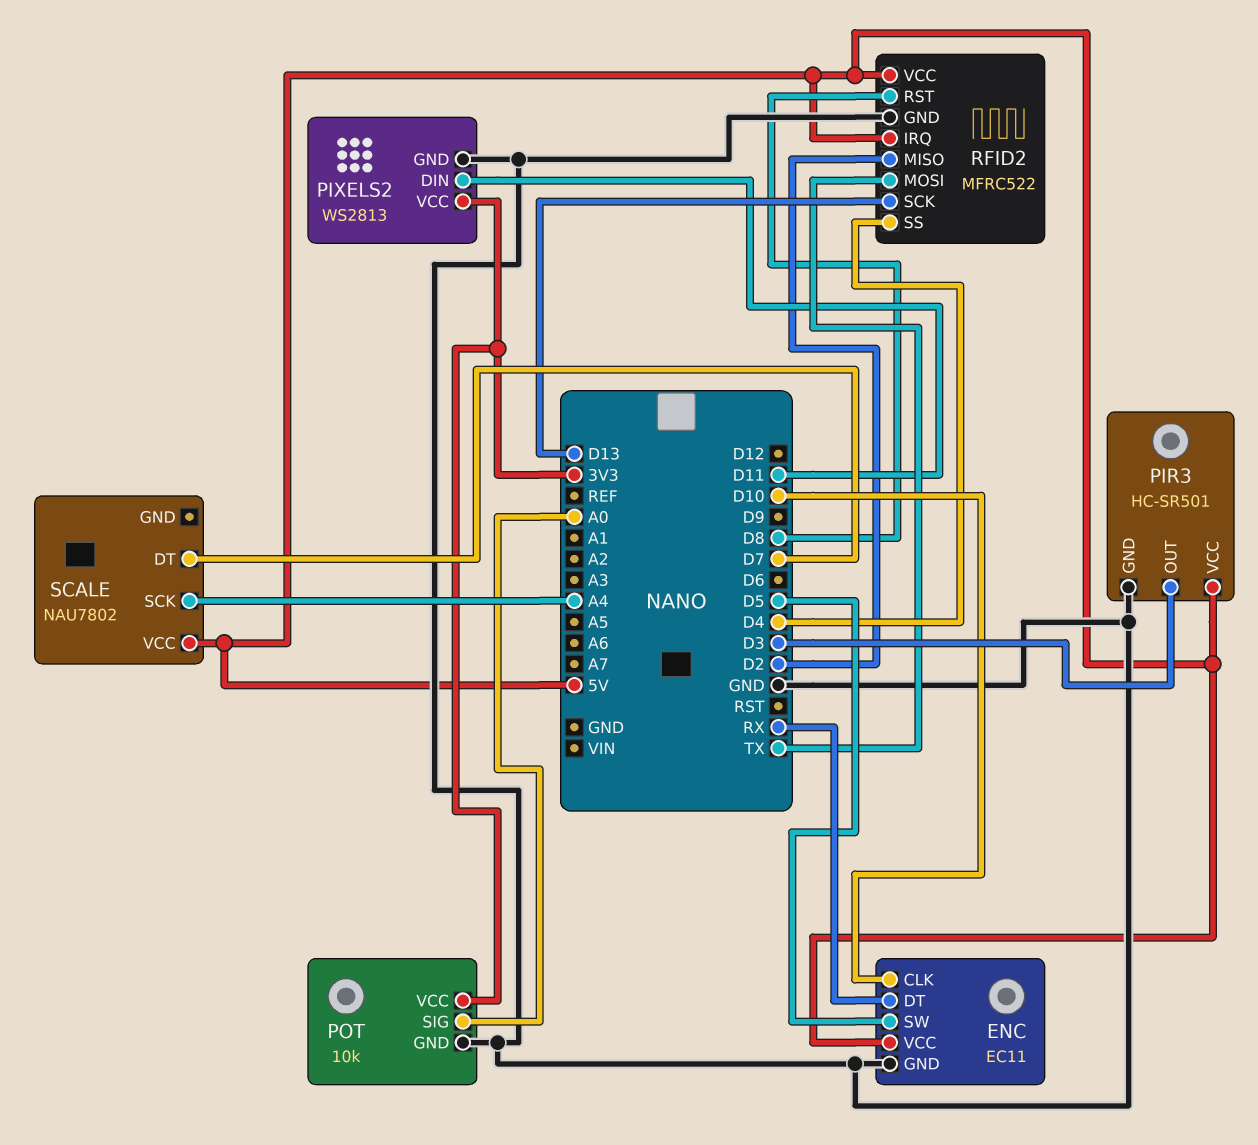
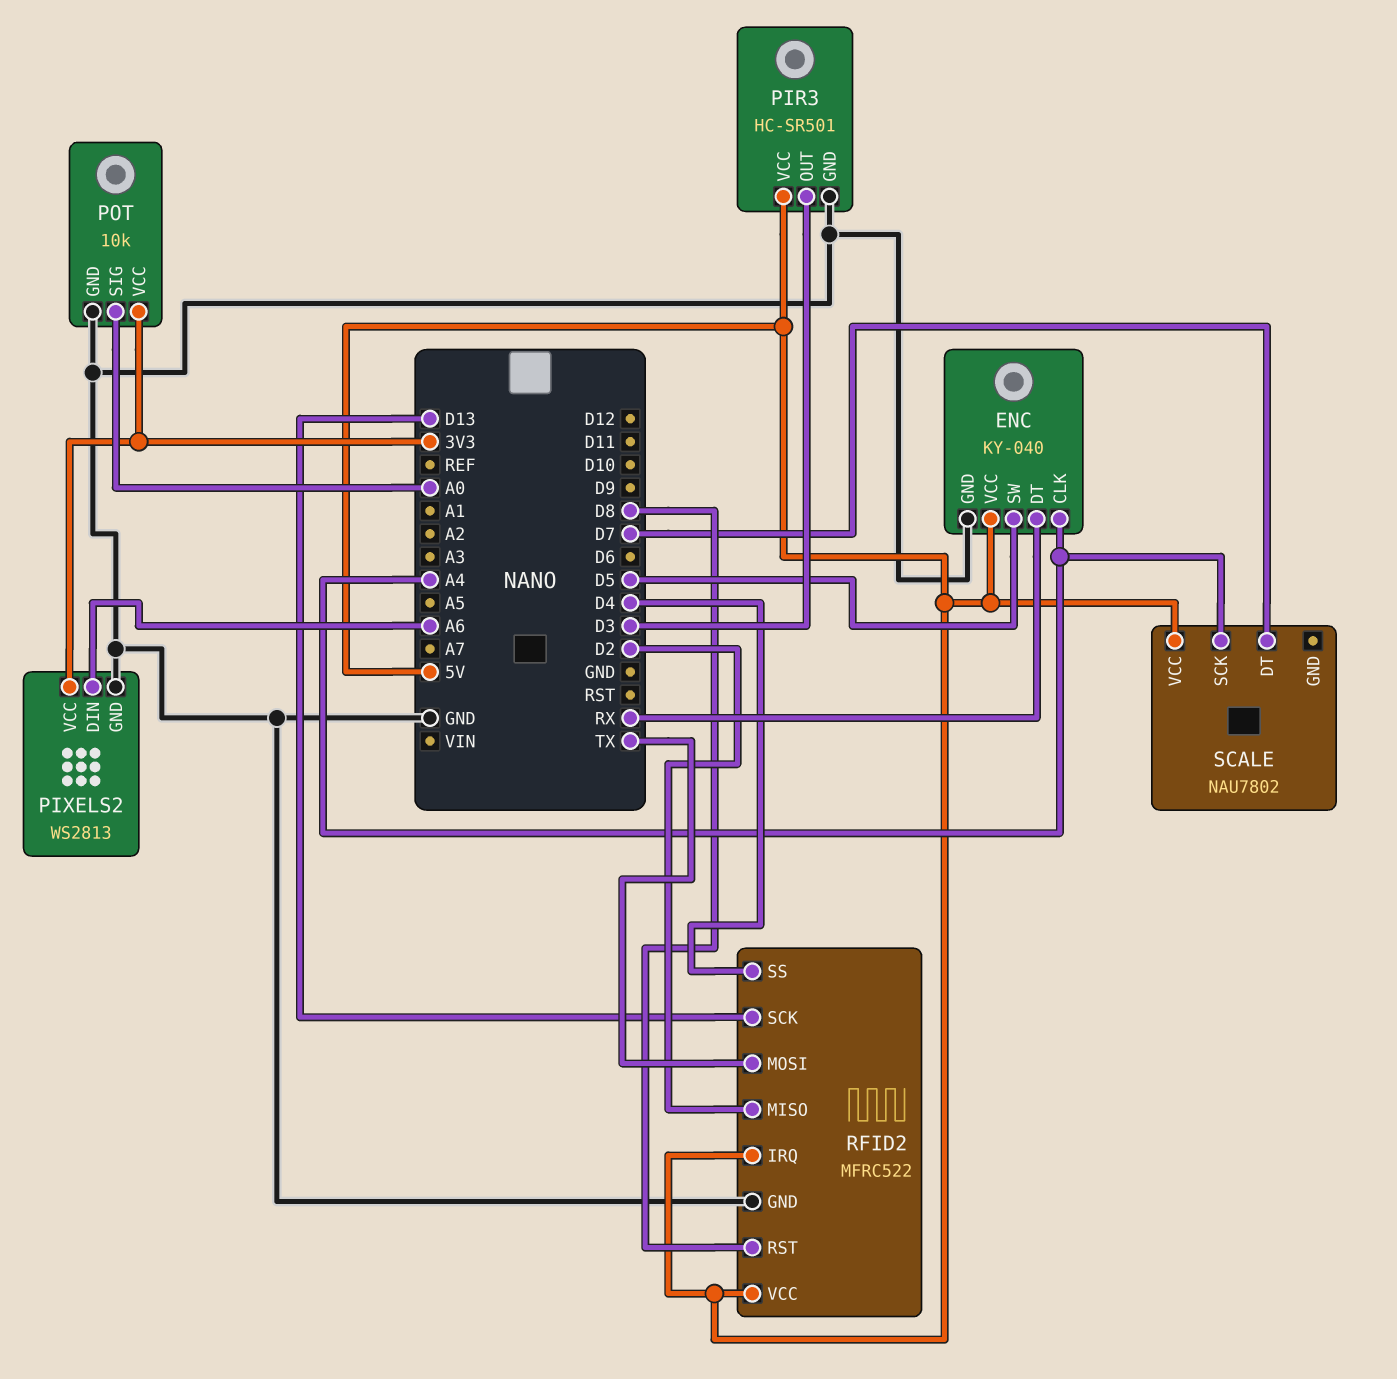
ENC: EC11 -> KY-040
ENC pin CLK: D10 -> A4
PIXELS2 pin DIN: D11 -> A6

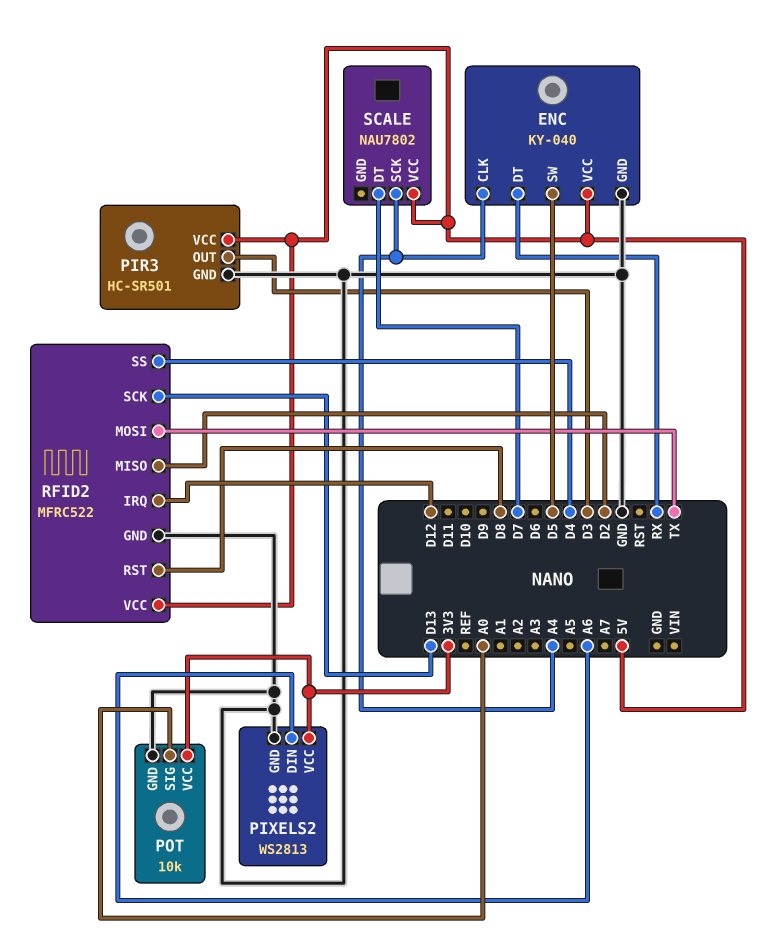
RFID2 pin IRQ: 5V -> D12

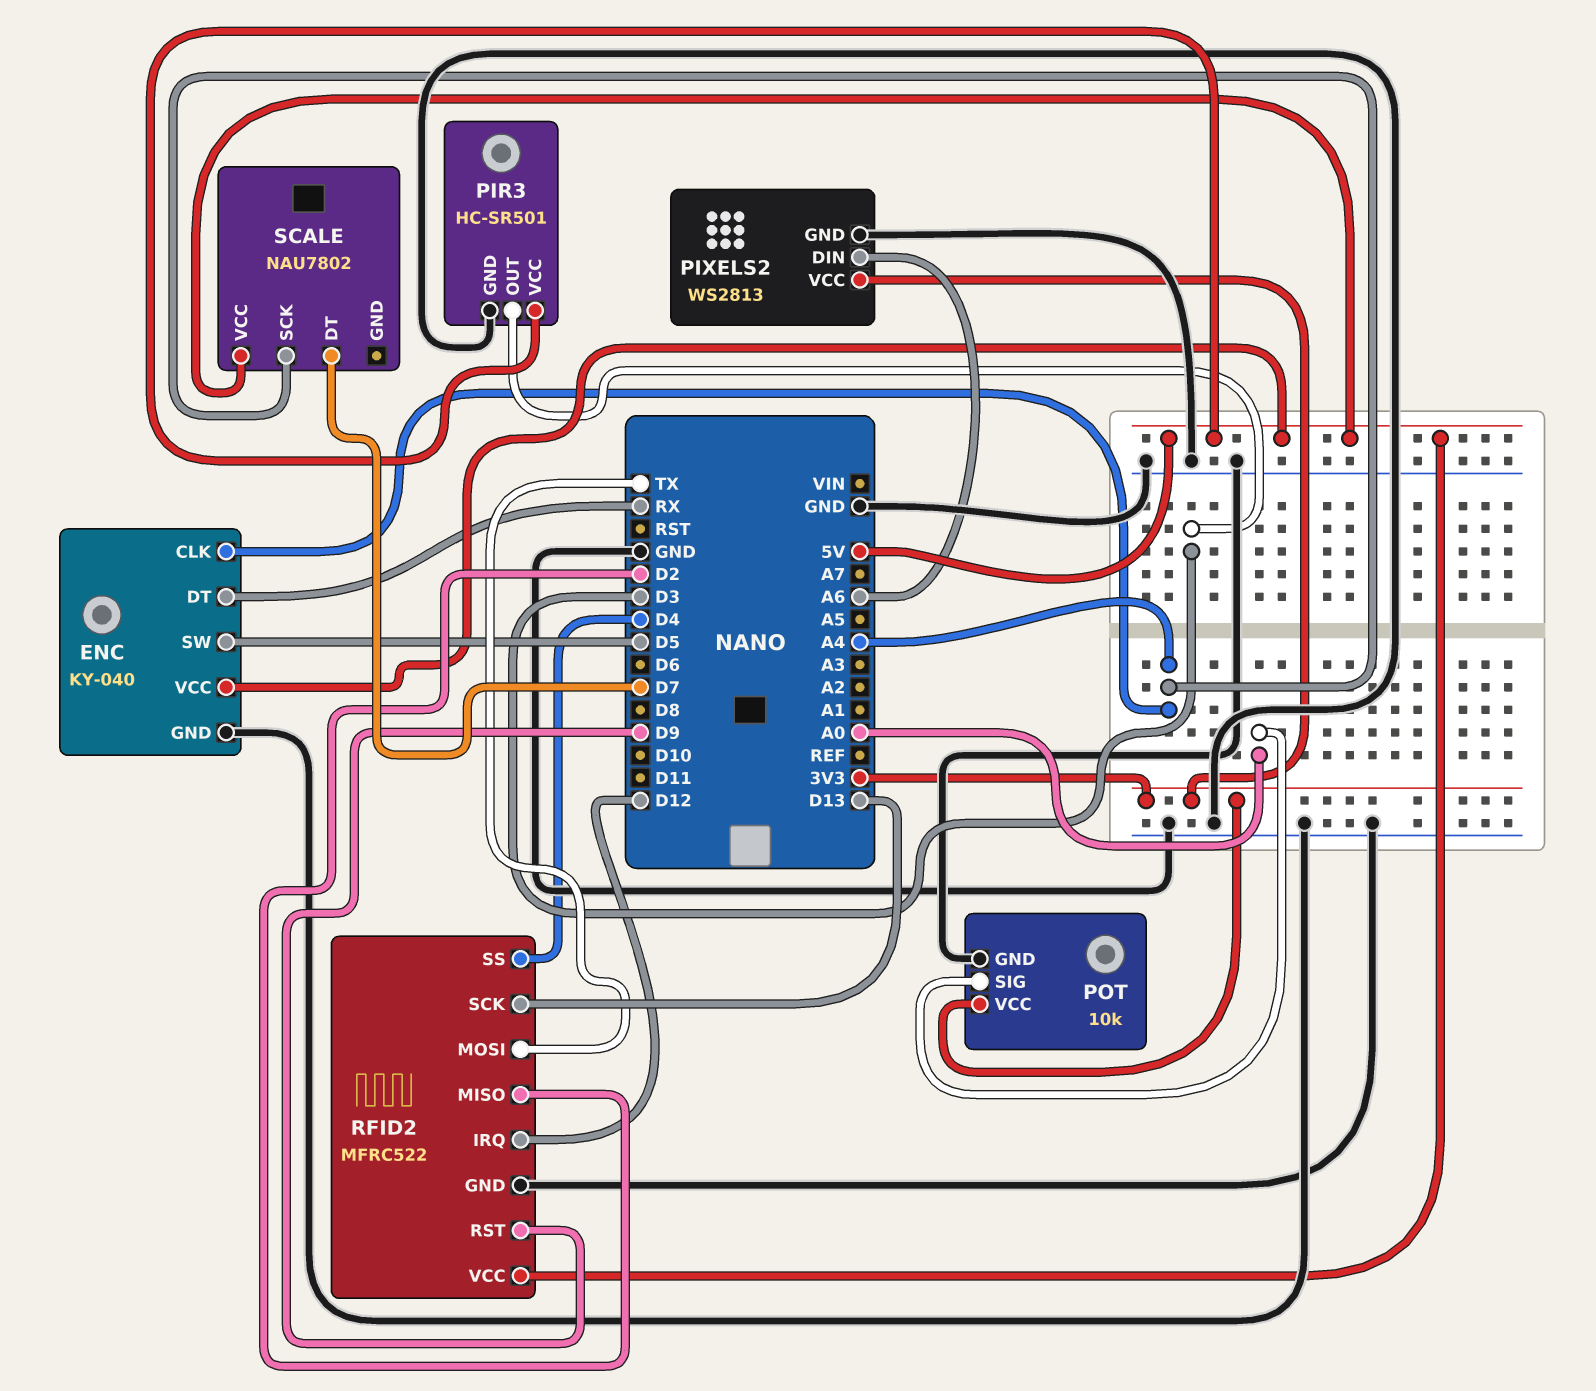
RFID2 pin RST: D8 -> D9

